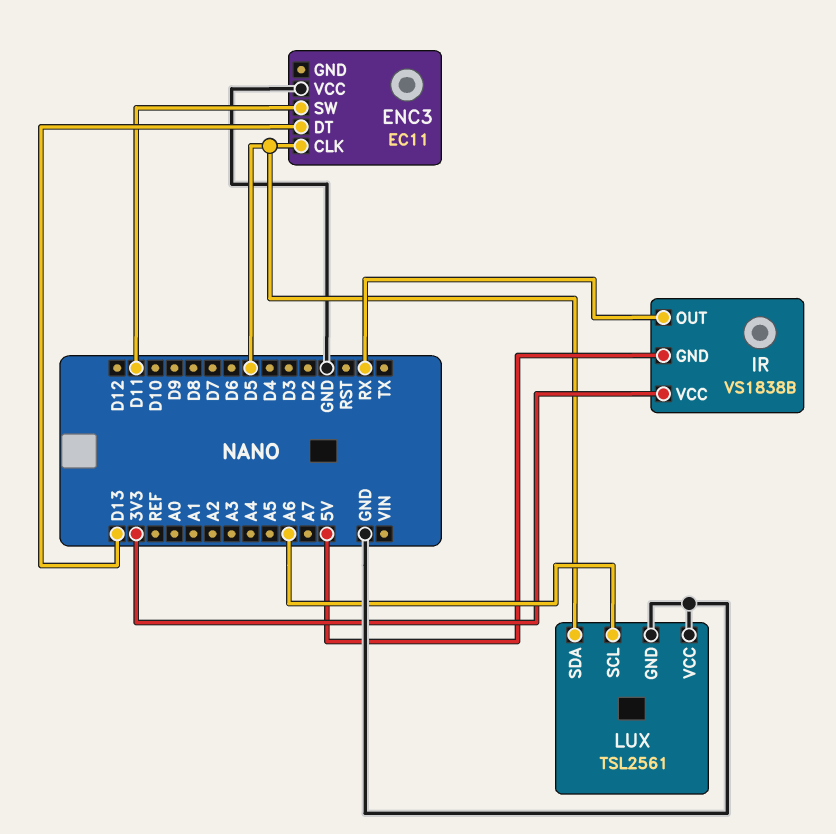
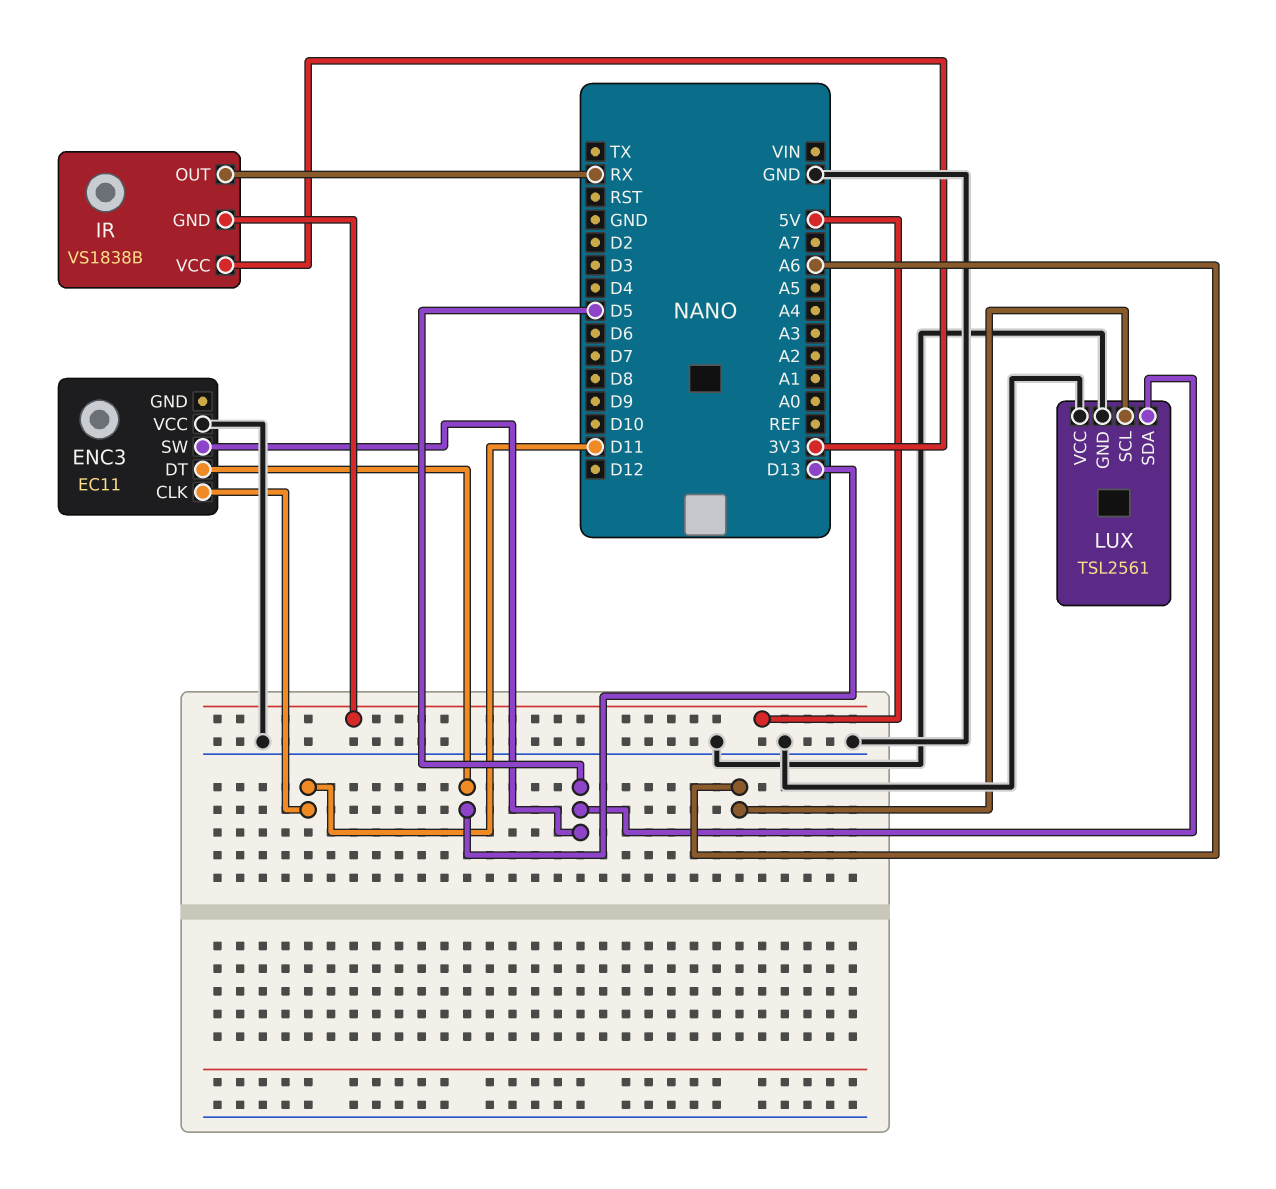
ENC3 pin CLK: D5 -> D11
ENC3 pin SW: D11 -> D5

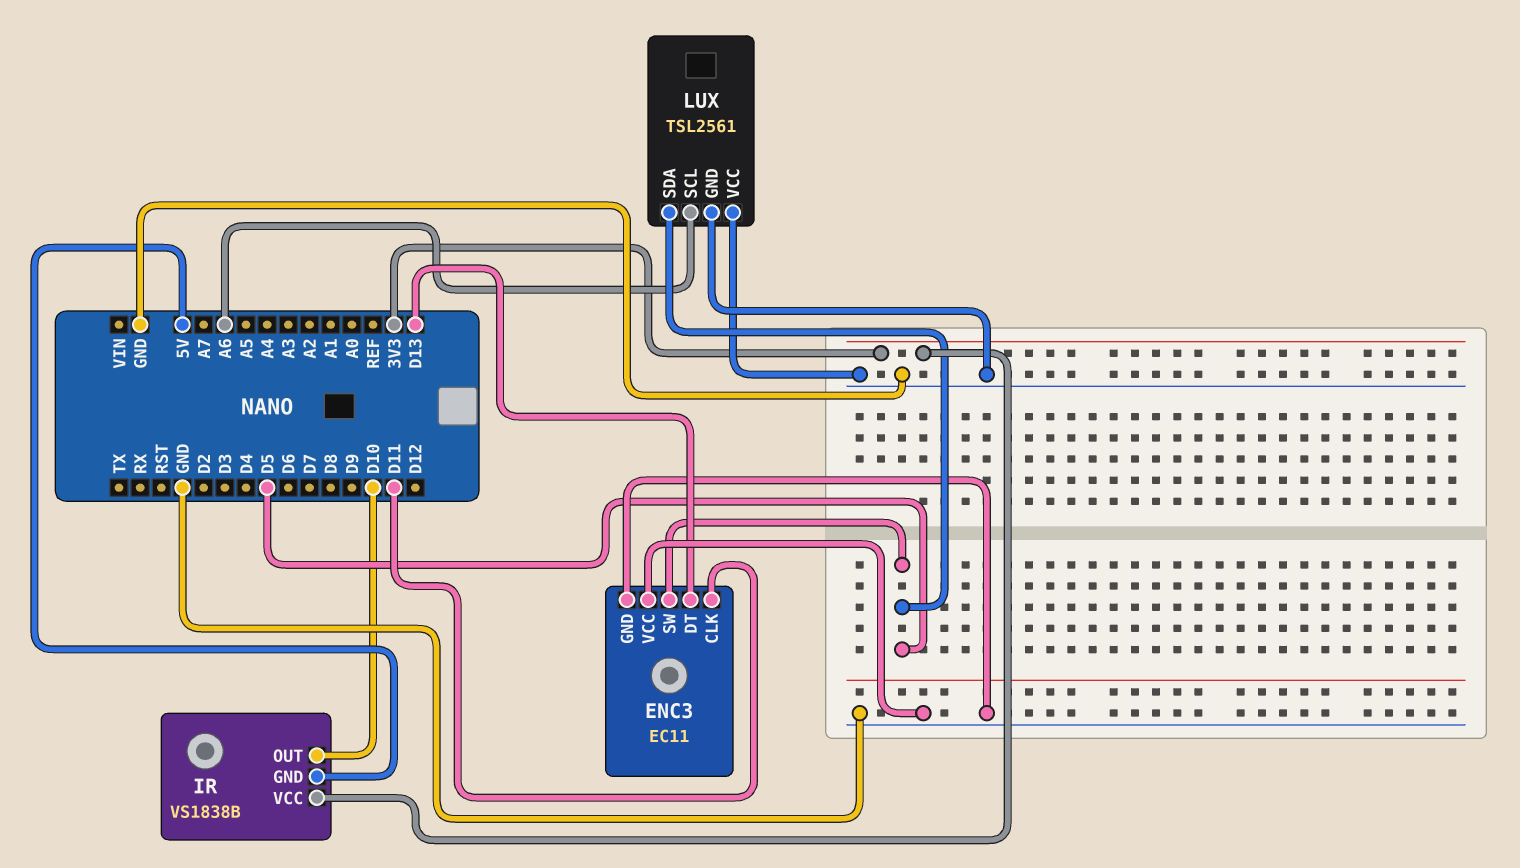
ENC3 pin GND: none -> GND
IR pin OUT: RX -> D10

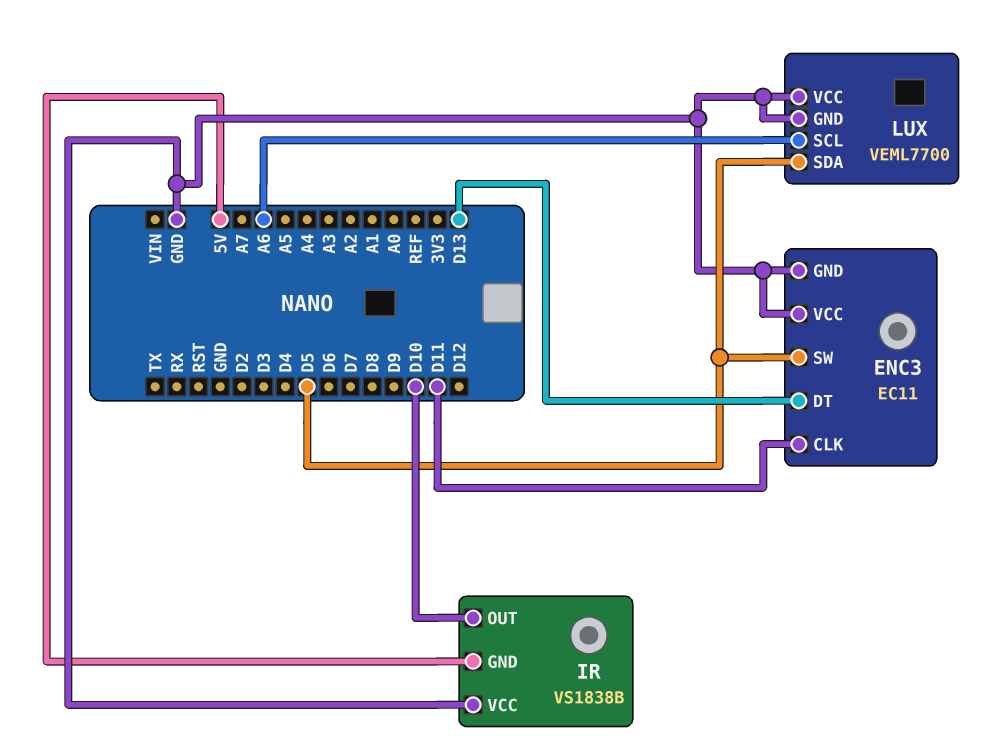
IR pin VCC: 3V3 -> GND
LUX: TSL2561 -> VEML7700

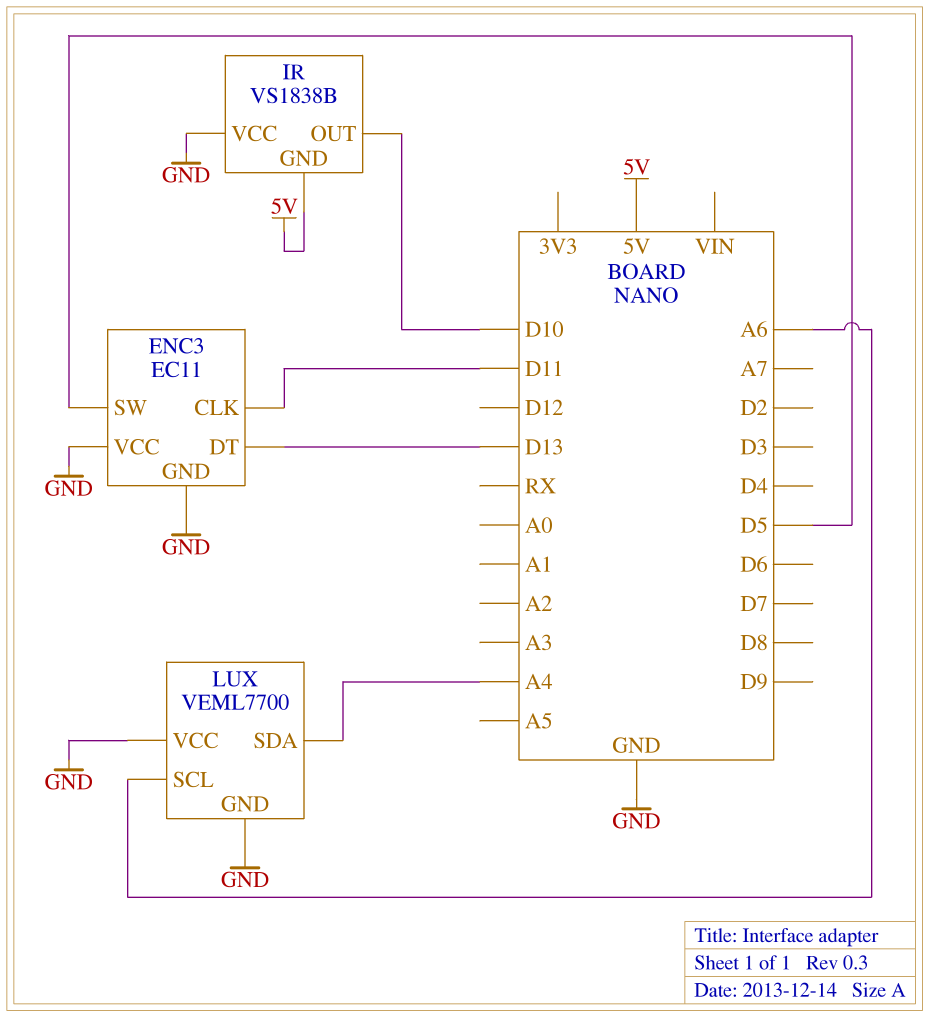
LUX pin SDA: D5 -> A4

